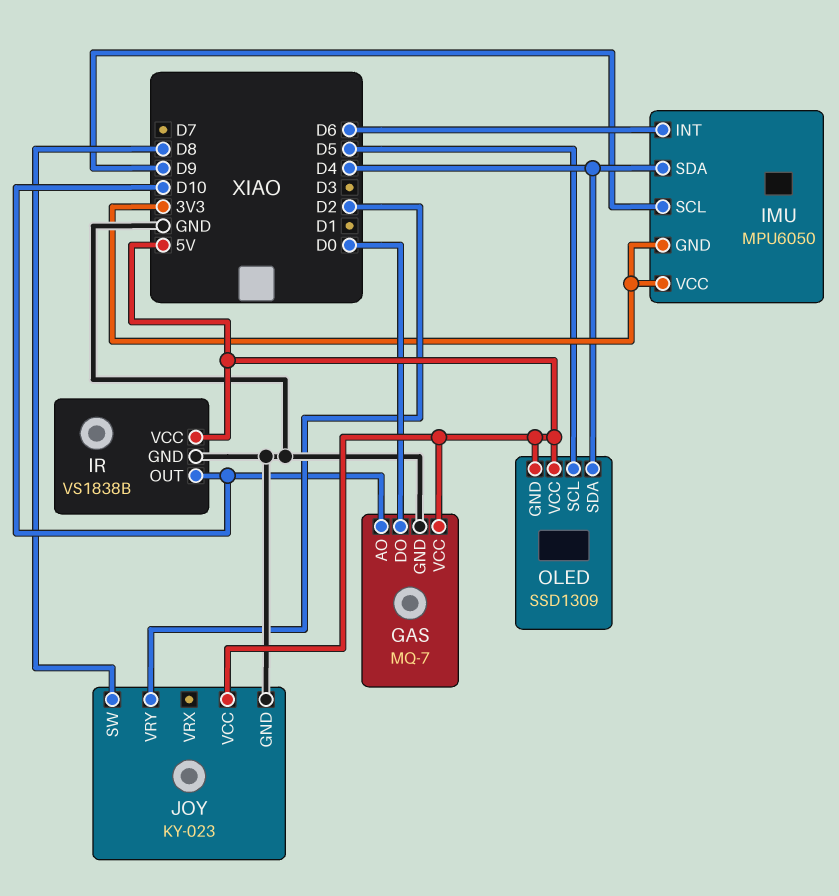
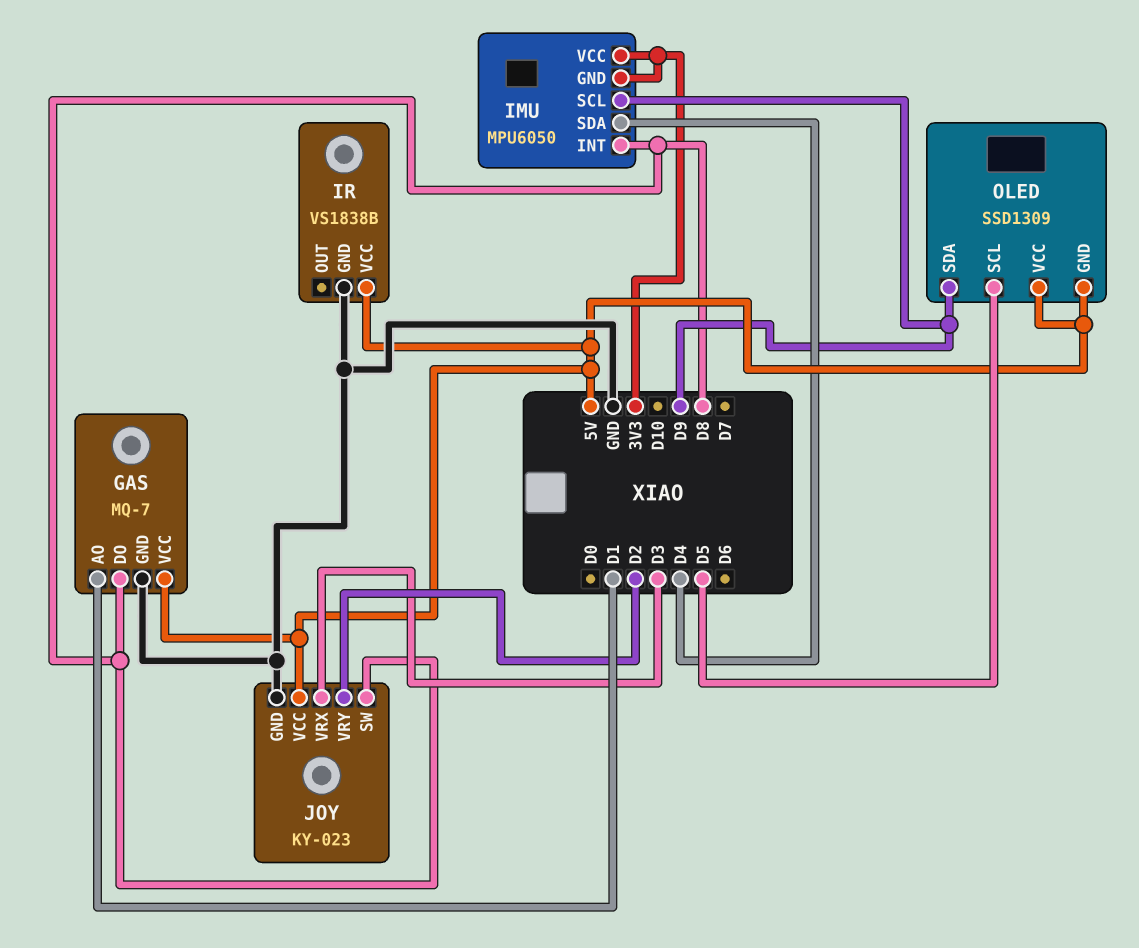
GAS pin AO: D10 -> D1
GAS pin DO: D0 -> D8
IMU pin INT: D6 -> D8
IR pin OUT: D10 -> none
JOY pin VRX: none -> D3
OLED pin SDA: D4 -> D9

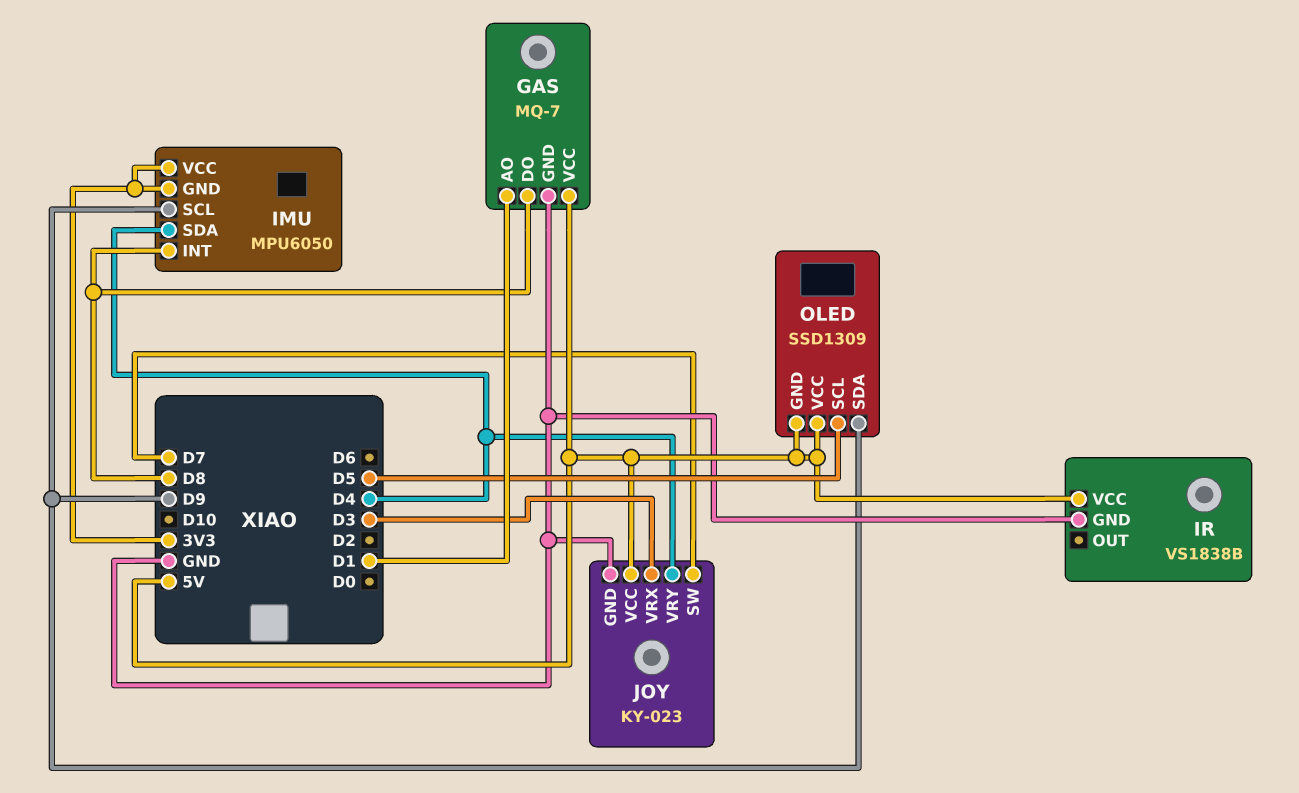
JOY pin SW: D8 -> D7
JOY pin VRY: D2 -> D4

